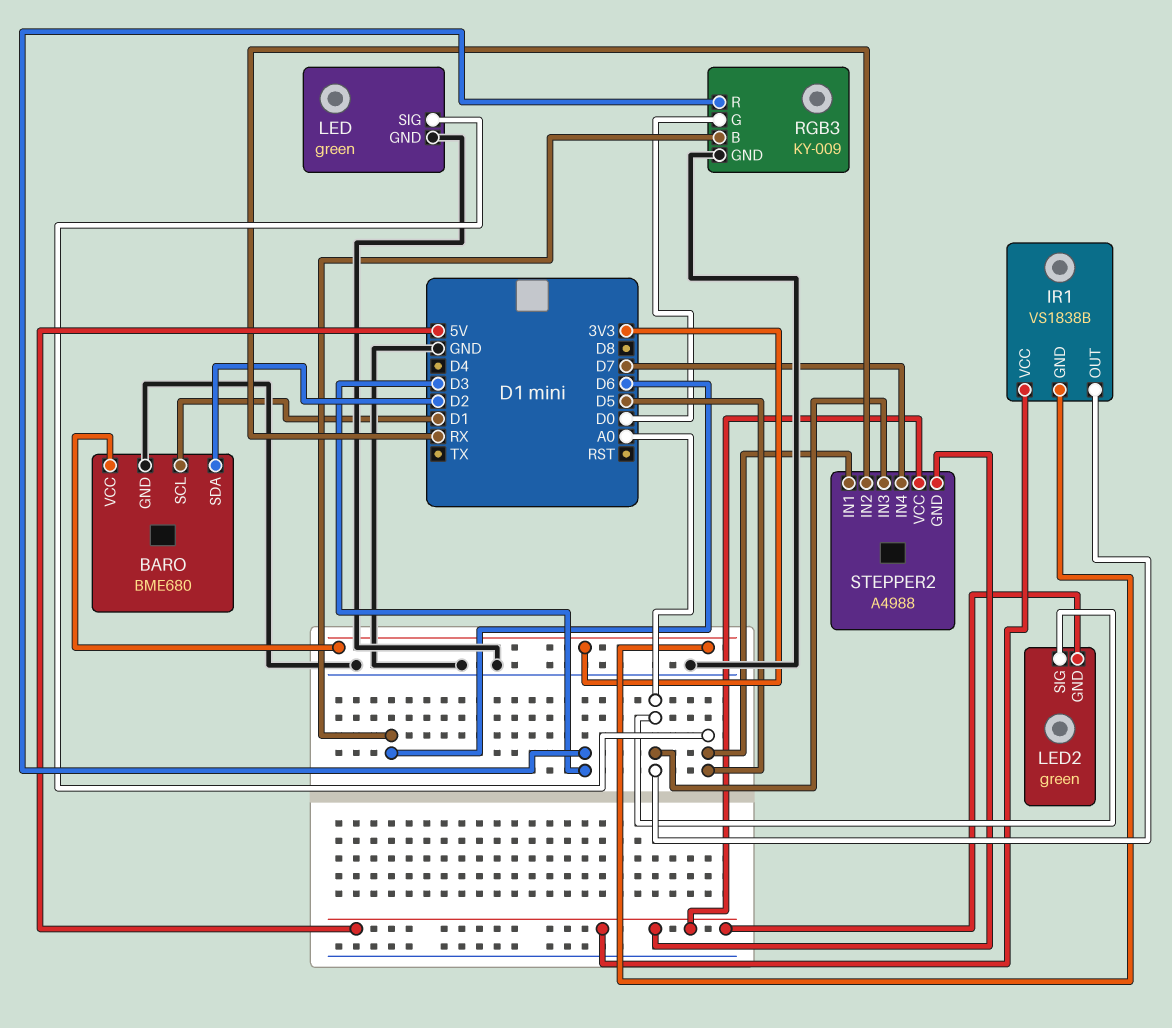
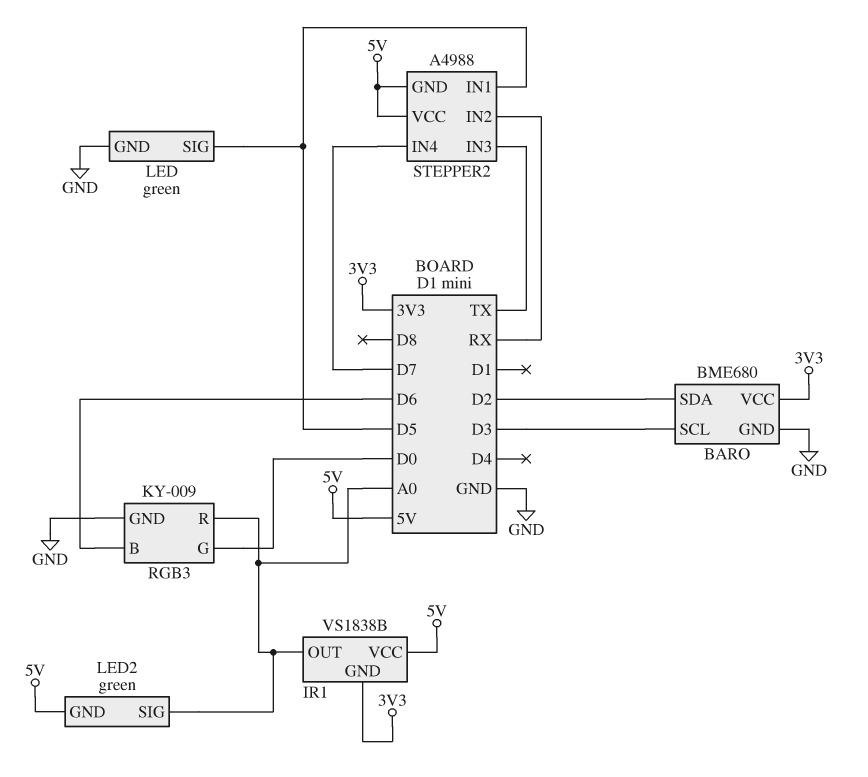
BARO pin SCL: D1 -> D3
RGB3 pin R: D3 -> A0
STEPPER2 pin IN3: A0 -> TX

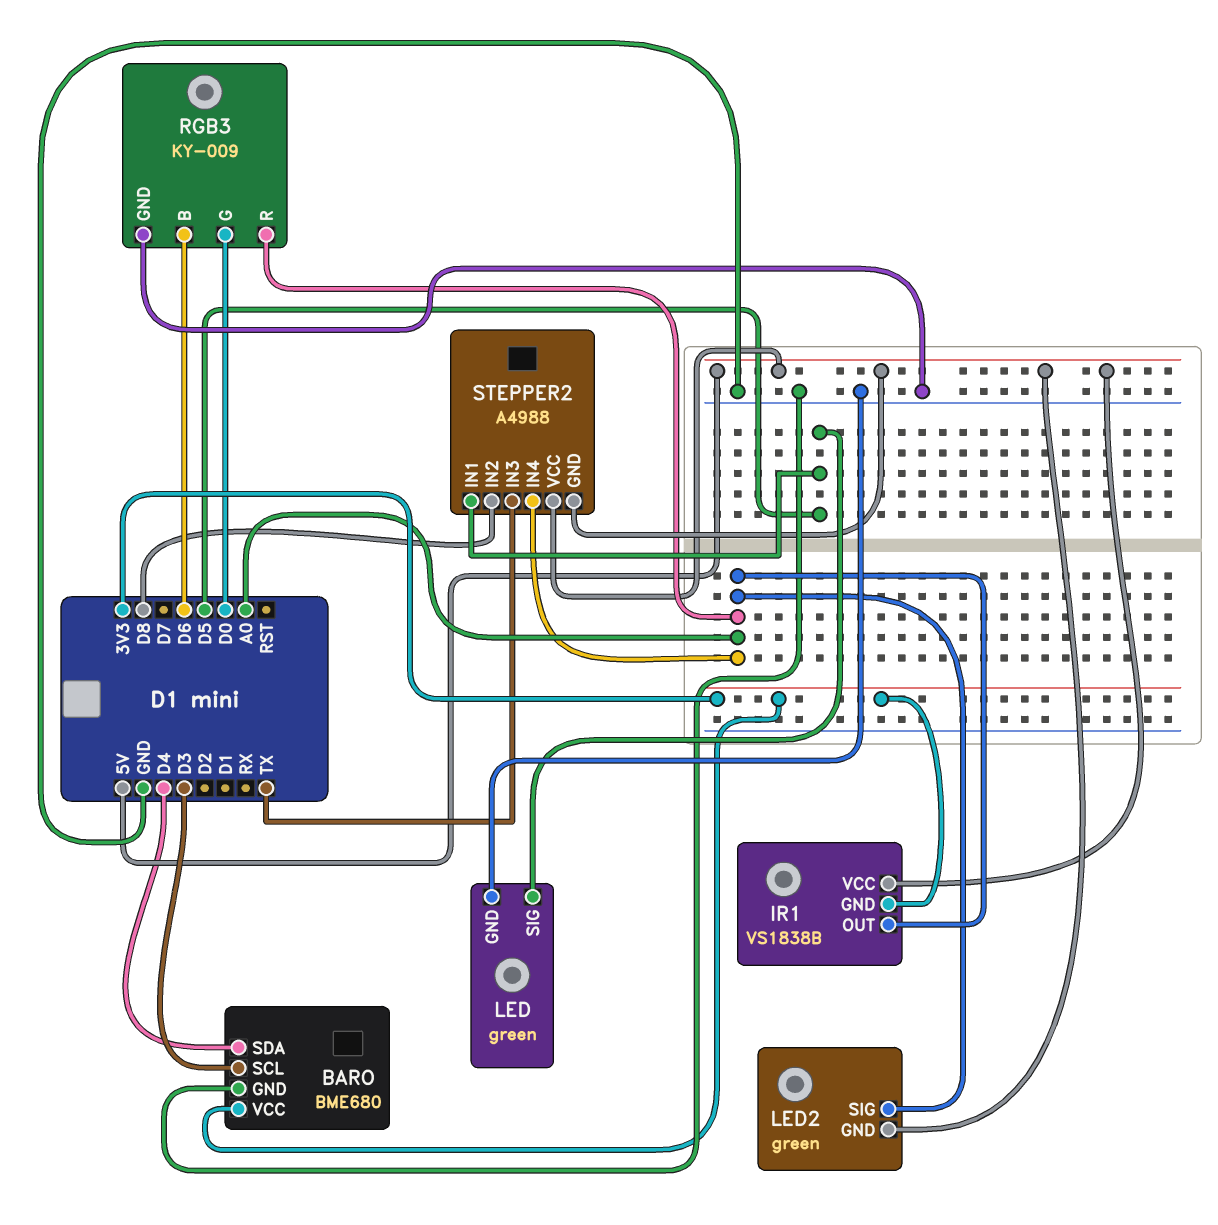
BARO pin SDA: D2 -> D4
STEPPER2 pin IN2: RX -> D8
STEPPER2 pin IN4: D7 -> A0

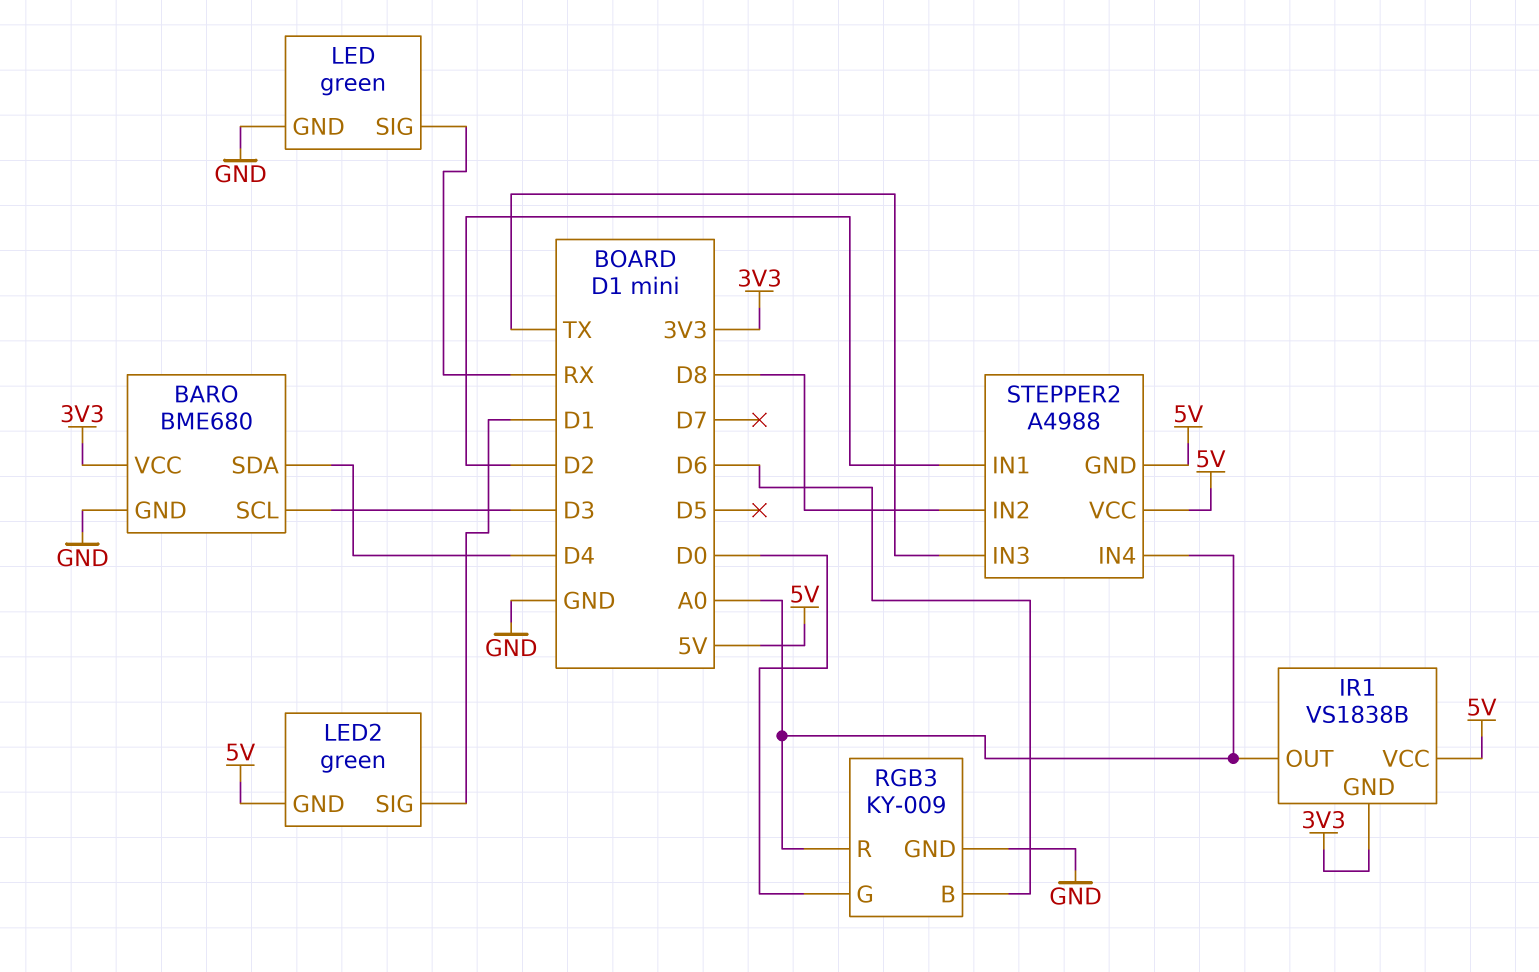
LED pin SIG: D5 -> RX
LED2 pin SIG: A0 -> D1
STEPPER2 pin IN1: D5 -> D2

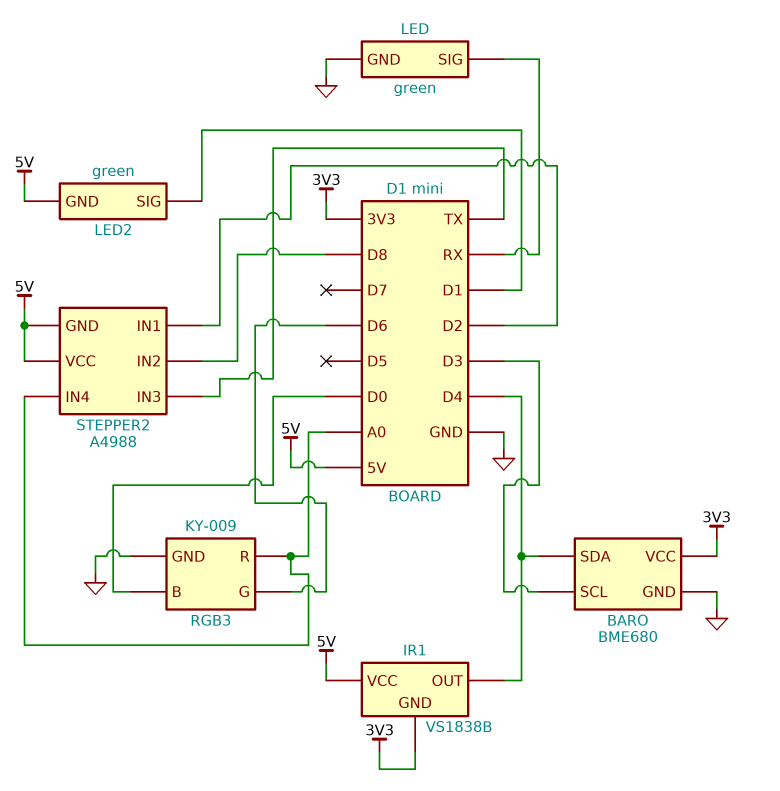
IR1 pin OUT: A0 -> D4
RGB3 pin B: D6 -> D0
RGB3 pin G: D0 -> D6

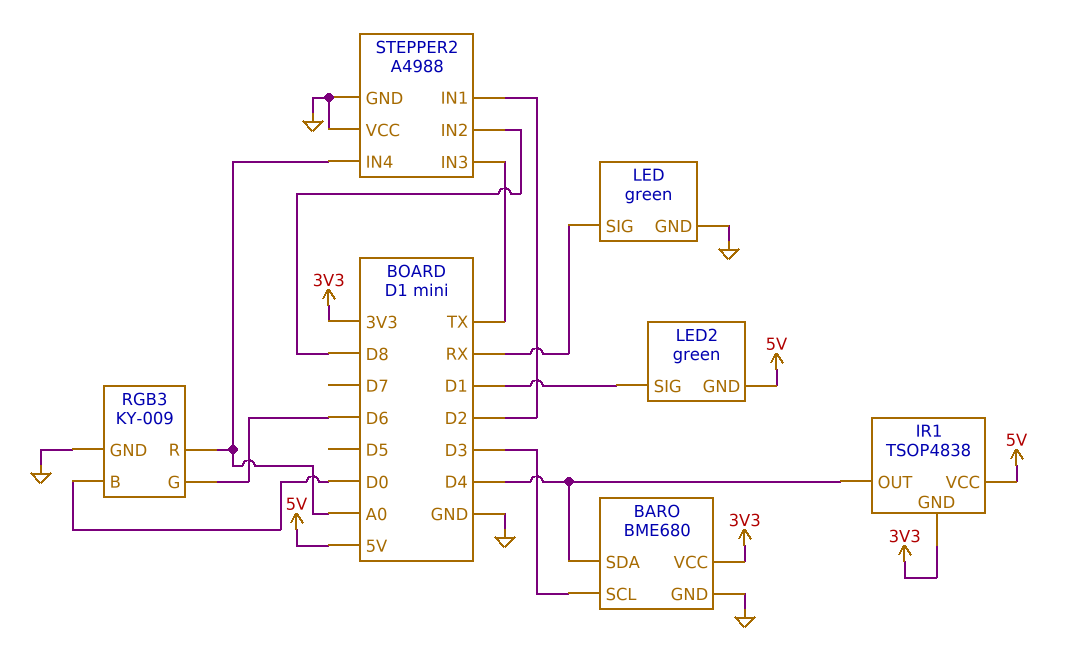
IR1: VS1838B -> TSOP4838
STEPPER2 pin GND: 5V -> GND
STEPPER2 pin VCC: 5V -> GND

